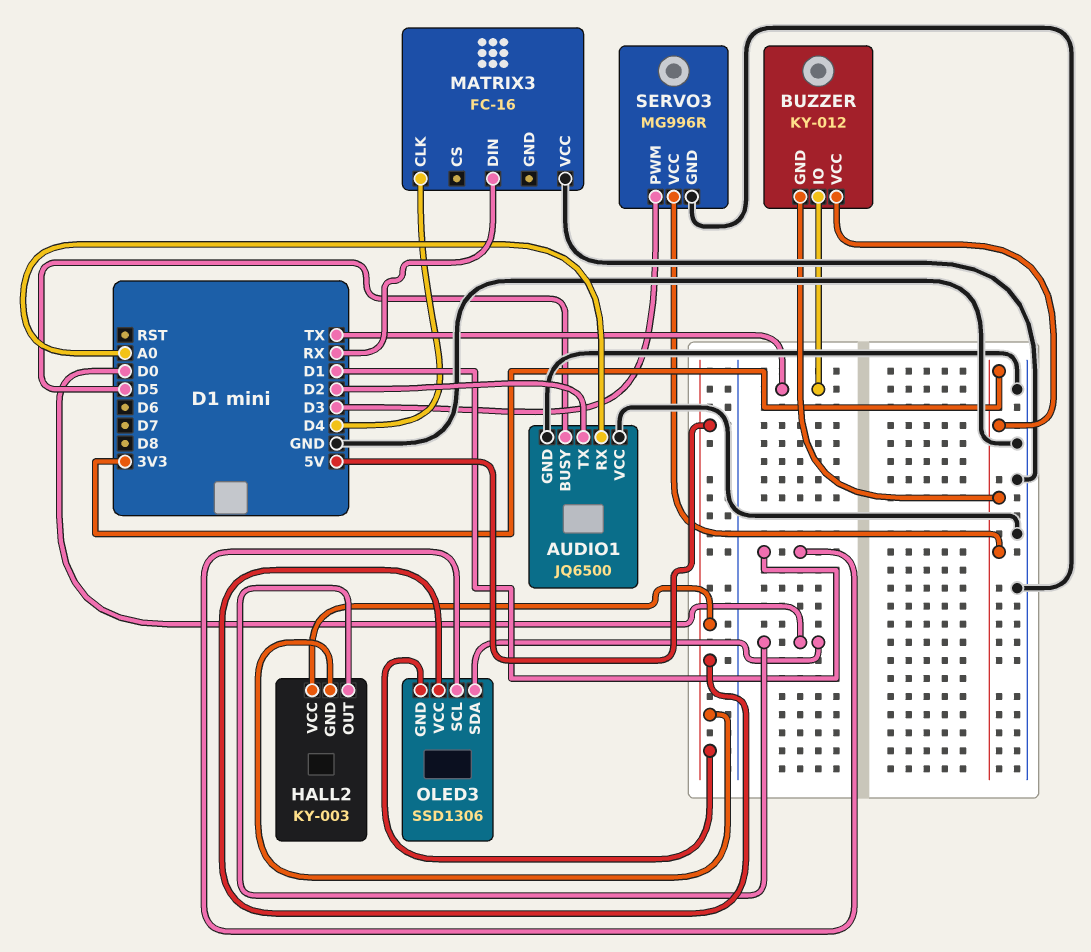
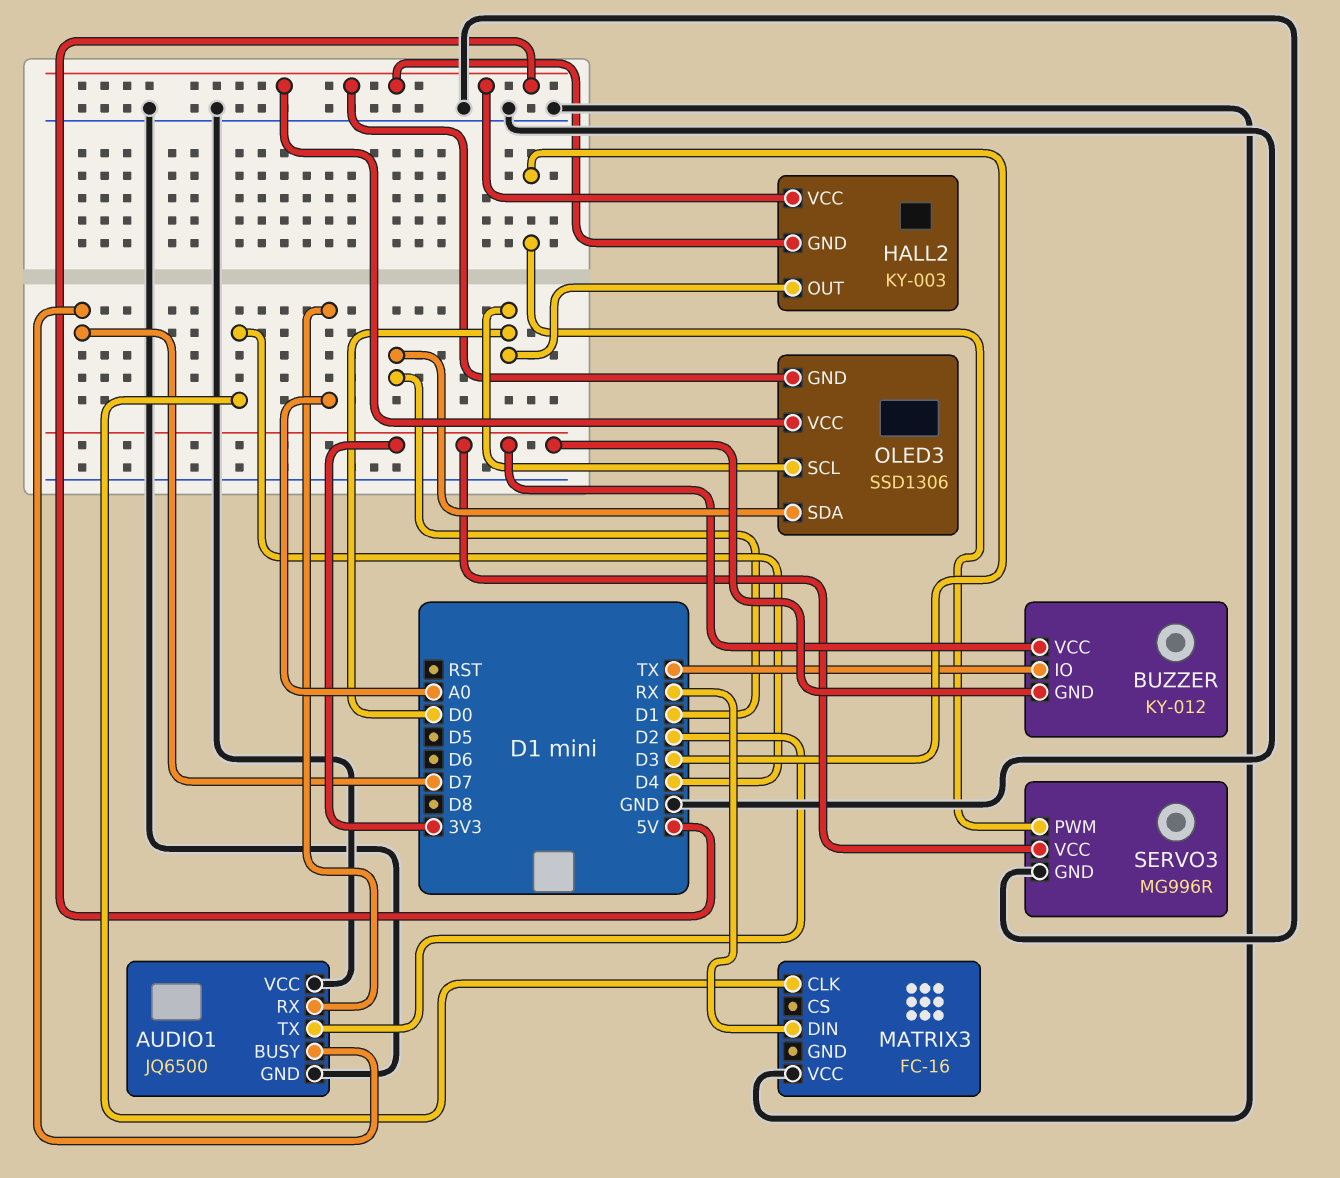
AUDIO1 pin BUSY: D5 -> D7
OLED3 pin SCL: D1 -> D0
OLED3 pin SDA: D0 -> D1

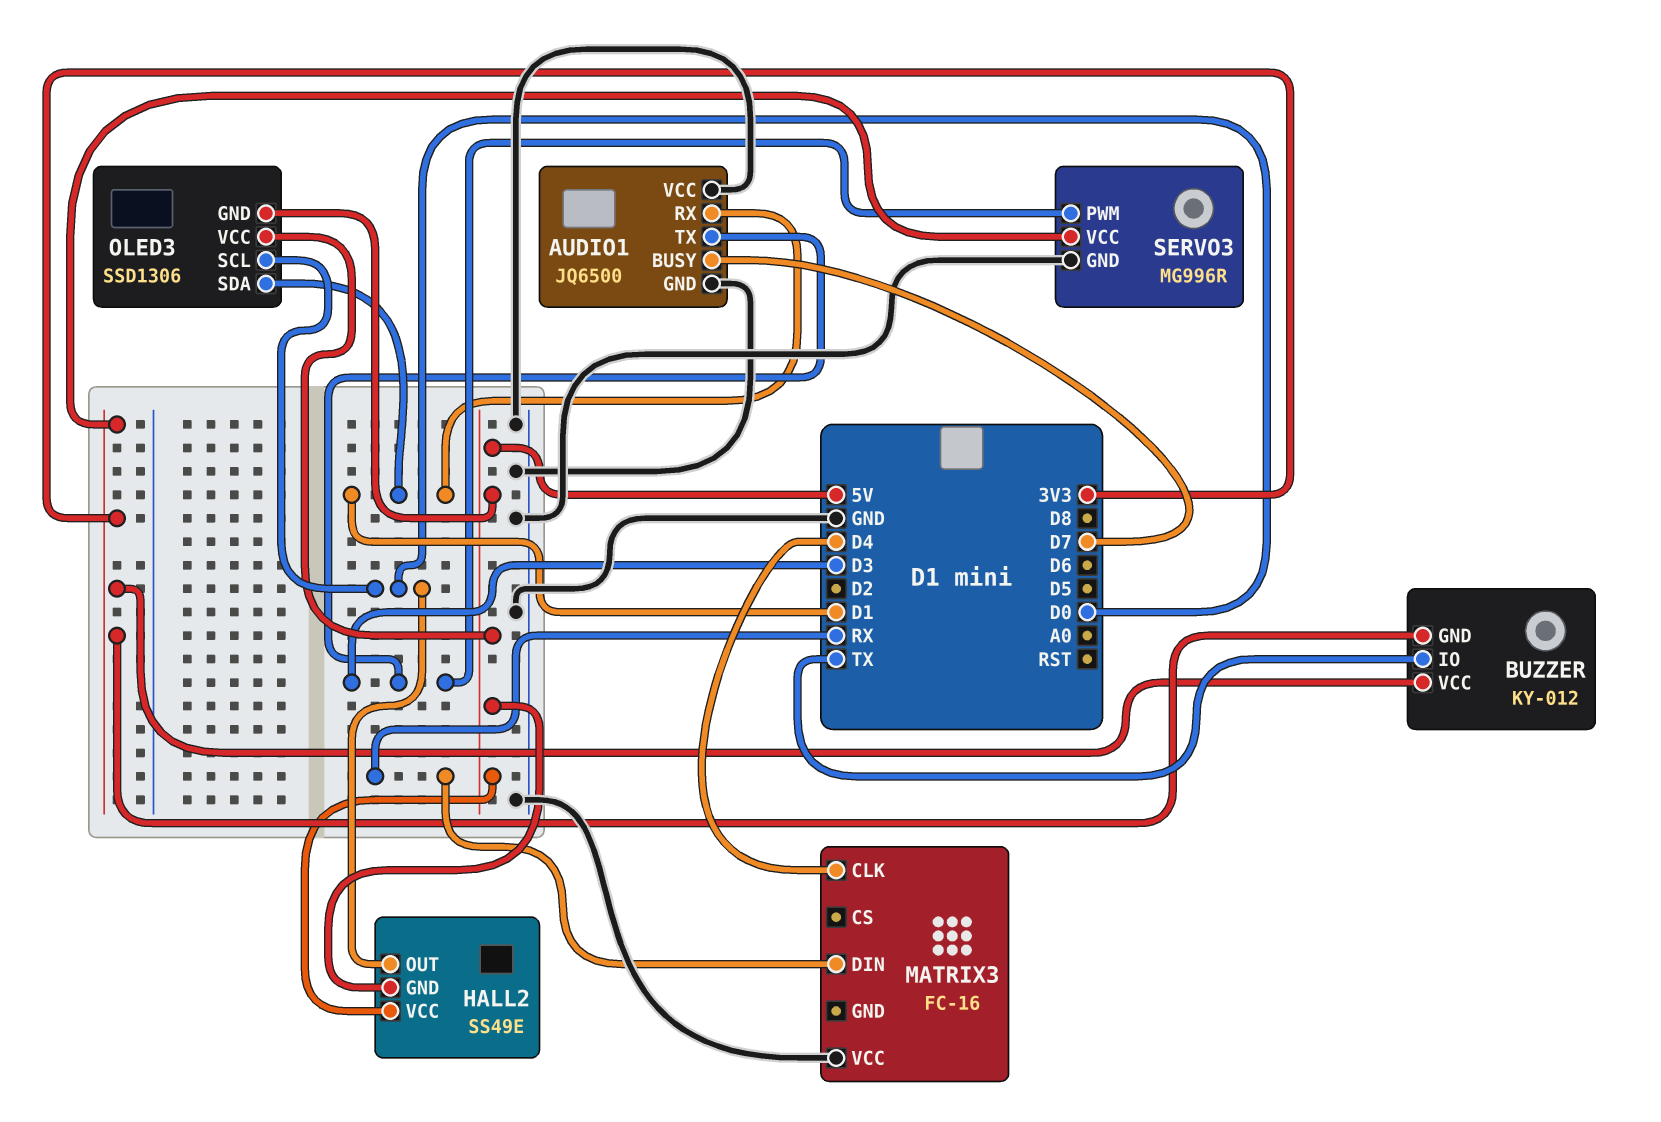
AUDIO1 pin RX: A0 -> D1
AUDIO1 pin TX: D2 -> D3
HALL2: KY-003 -> SS49E

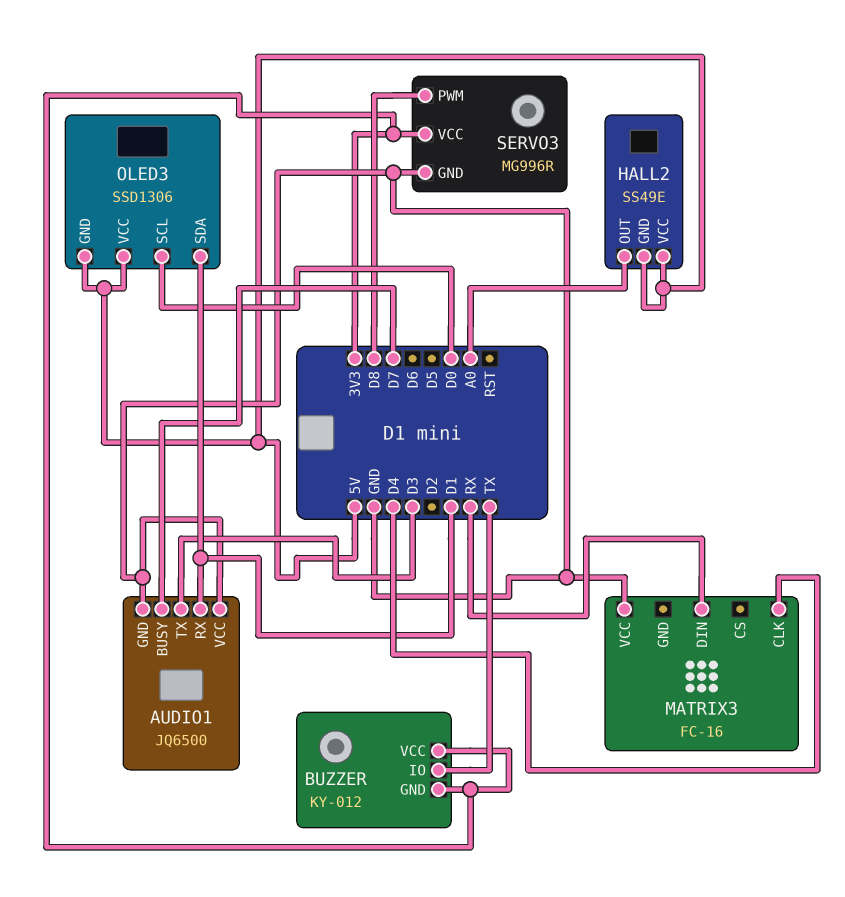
HALL2 pin OUT: D0 -> A0
SERVO3 pin PWM: D3 -> D8

